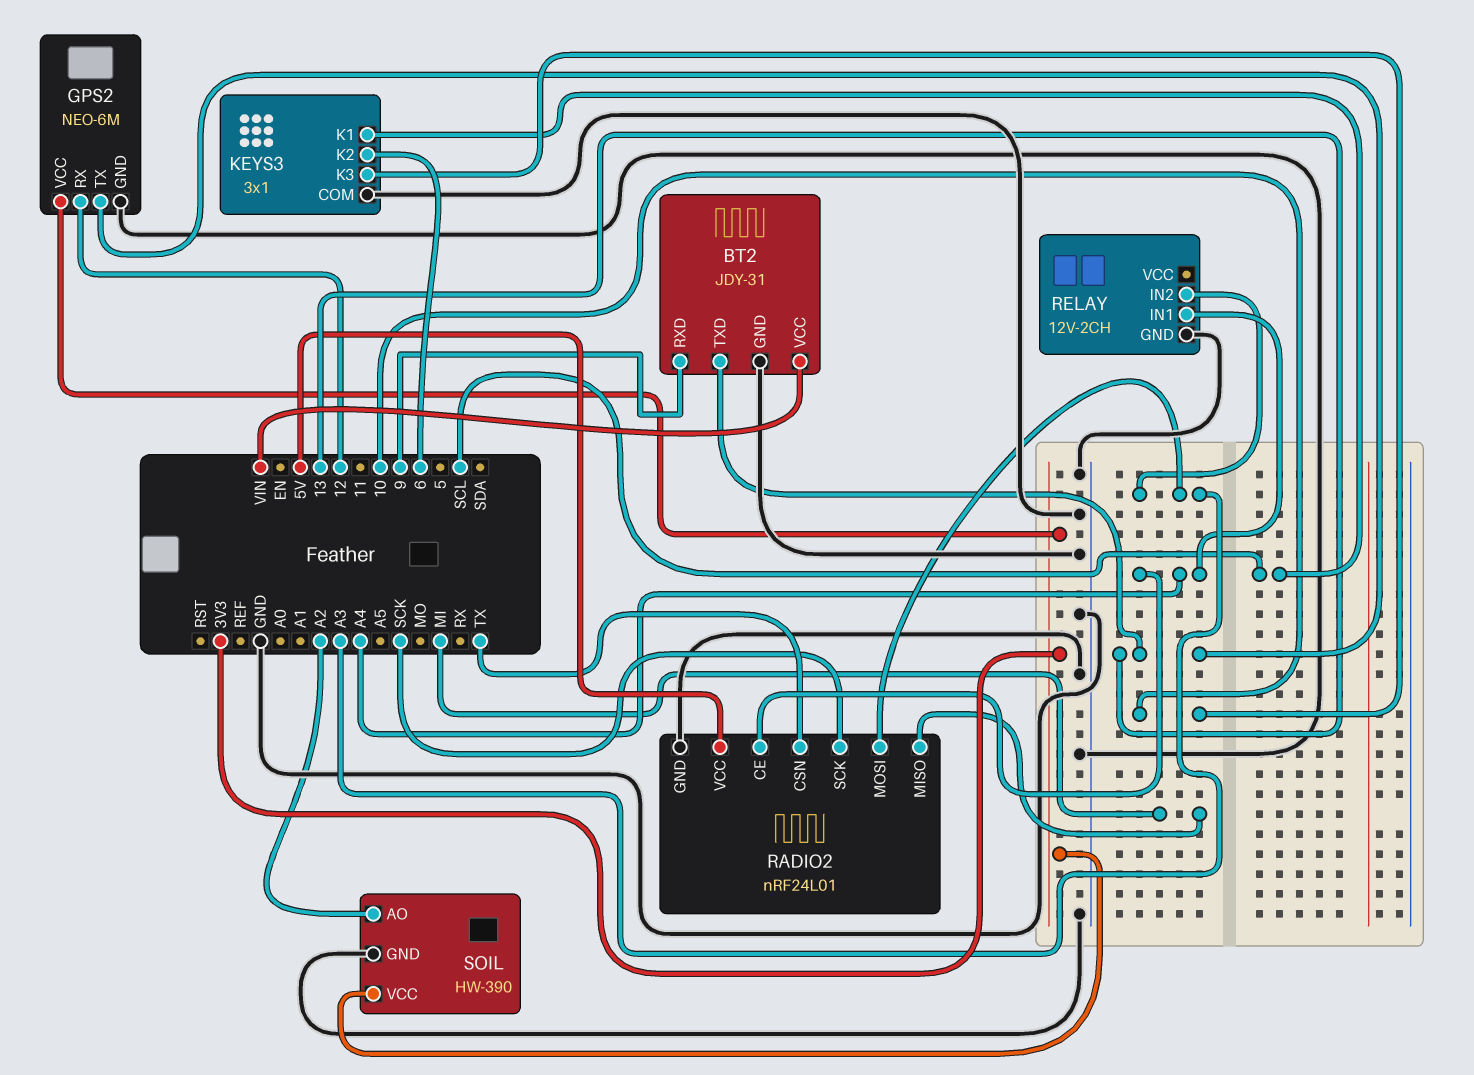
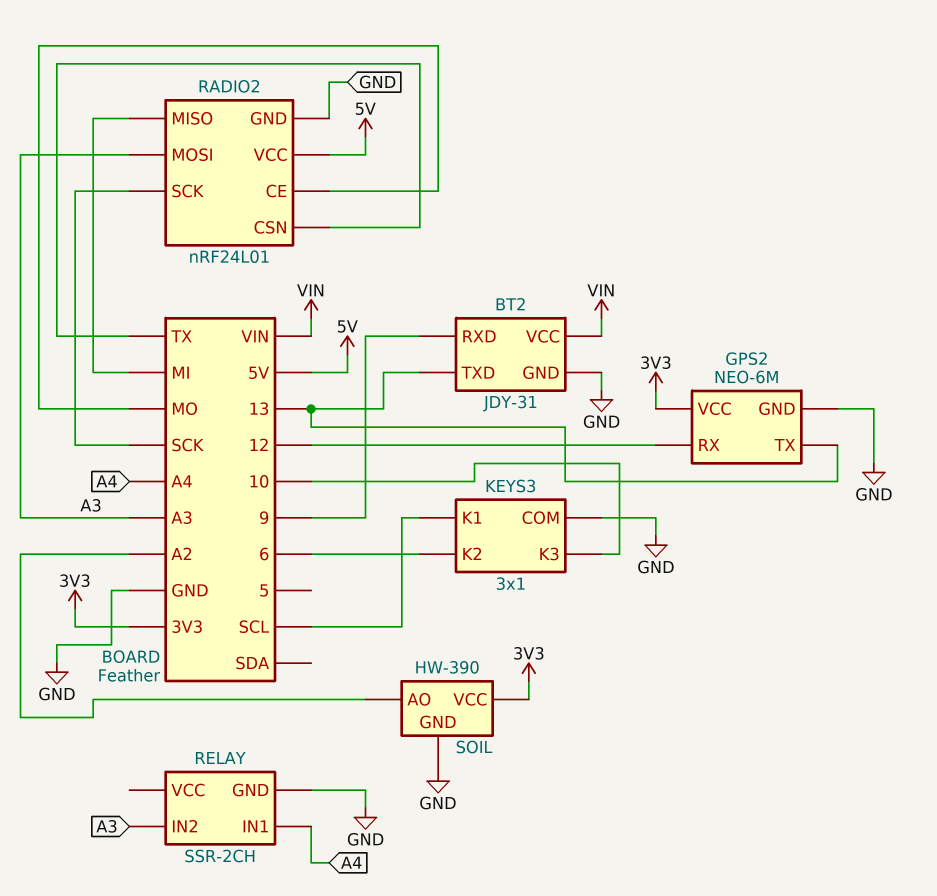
RADIO2 pin CE: A4 -> MO
RELAY: 12V-2CH -> SSR-2CH

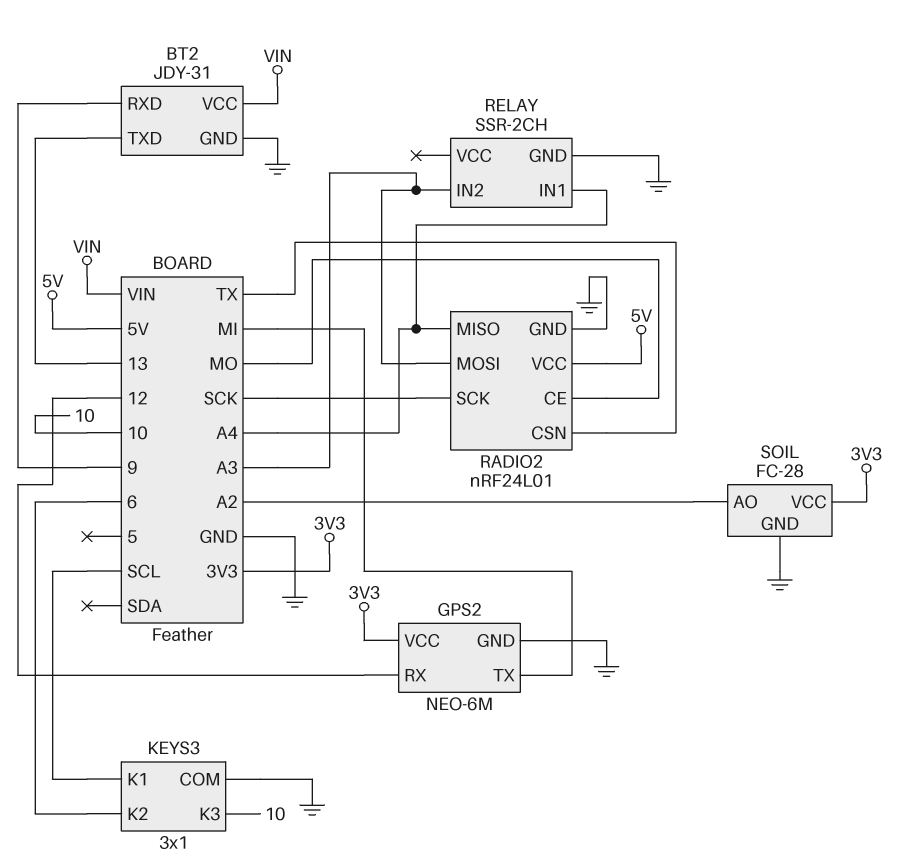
GPS2 pin TX: 13 -> MI
RADIO2 pin MISO: MI -> A4
SOIL: HW-390 -> FC-28

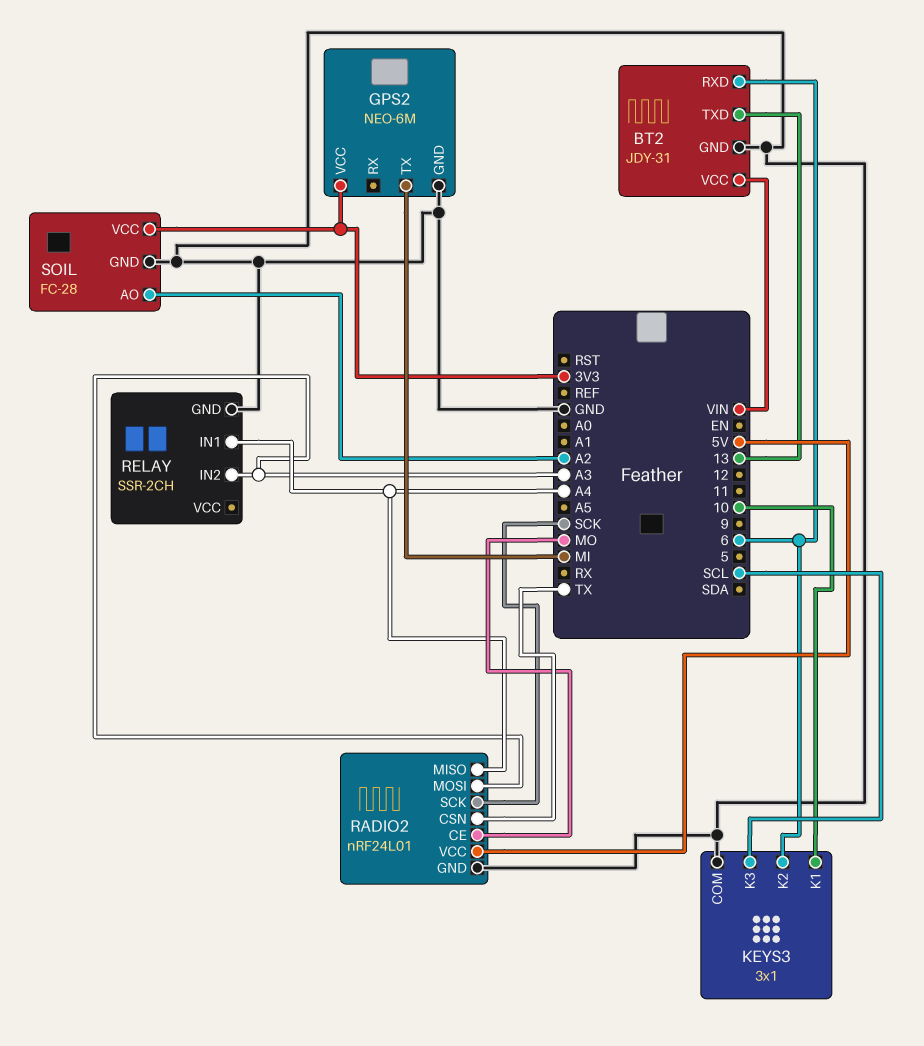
BT2 pin RXD: 9 -> 6
GPS2 pin RX: 12 -> none
KEYS3 pin K1: SCL -> 10
KEYS3 pin K3: 10 -> SCL

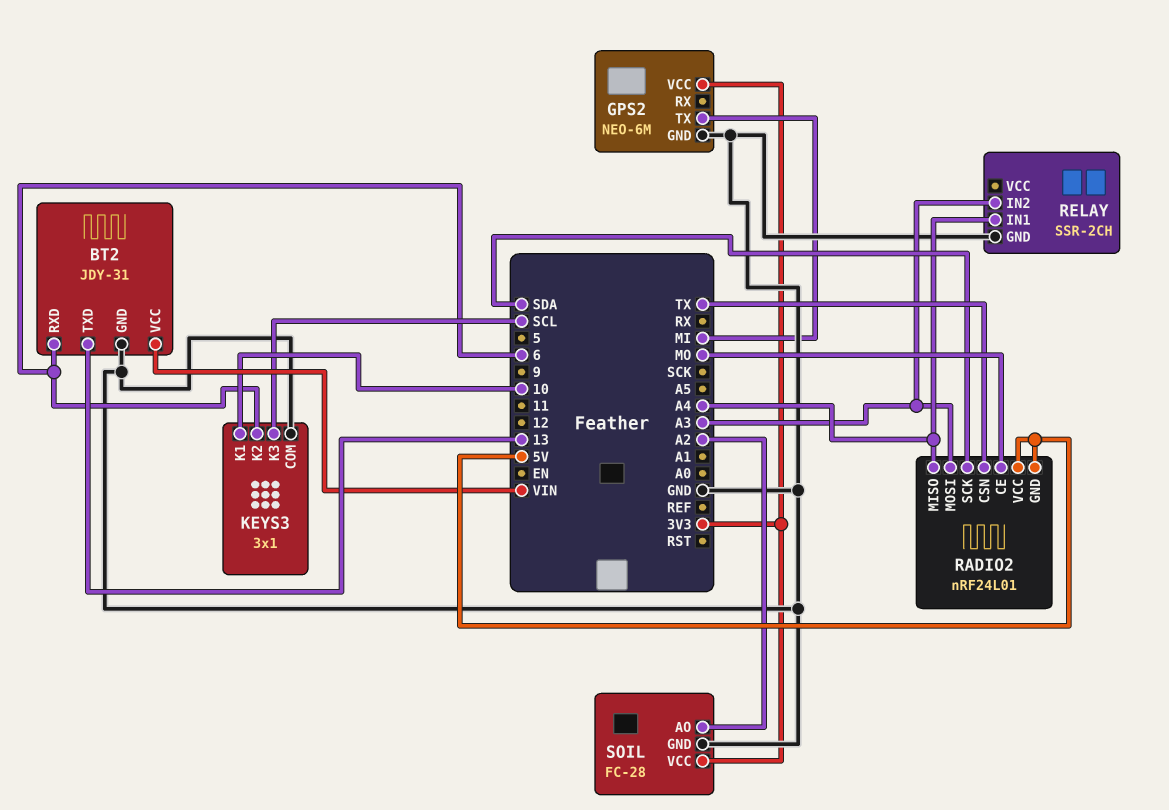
RADIO2 pin GND: GND -> 5V
RADIO2 pin SCK: SCK -> SDA

